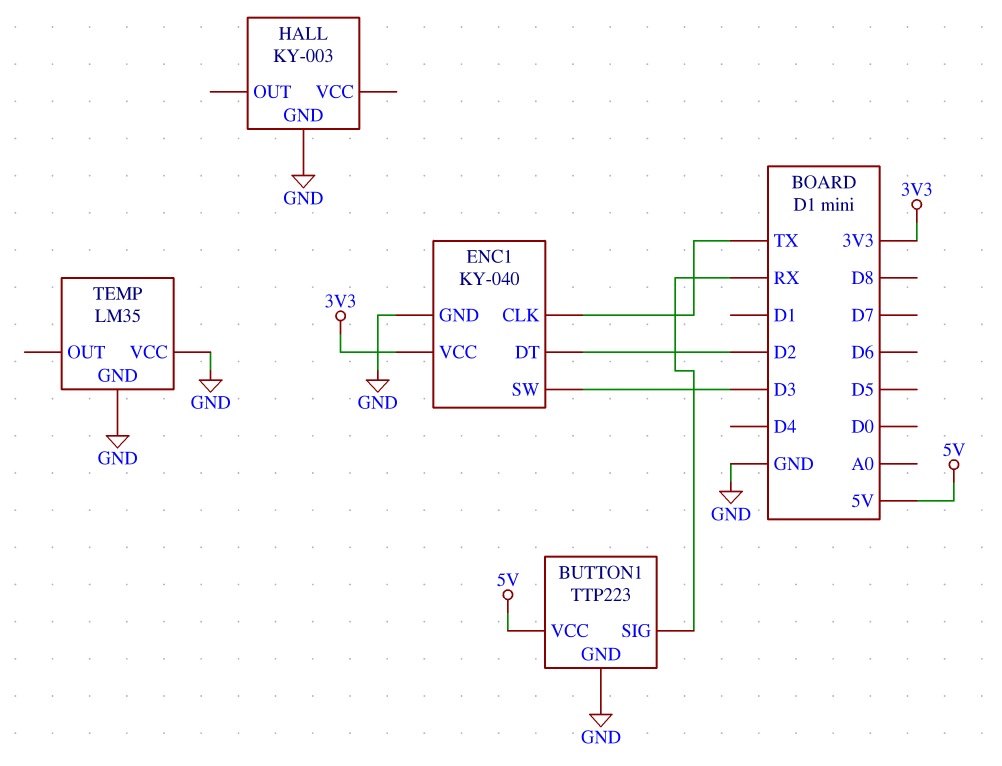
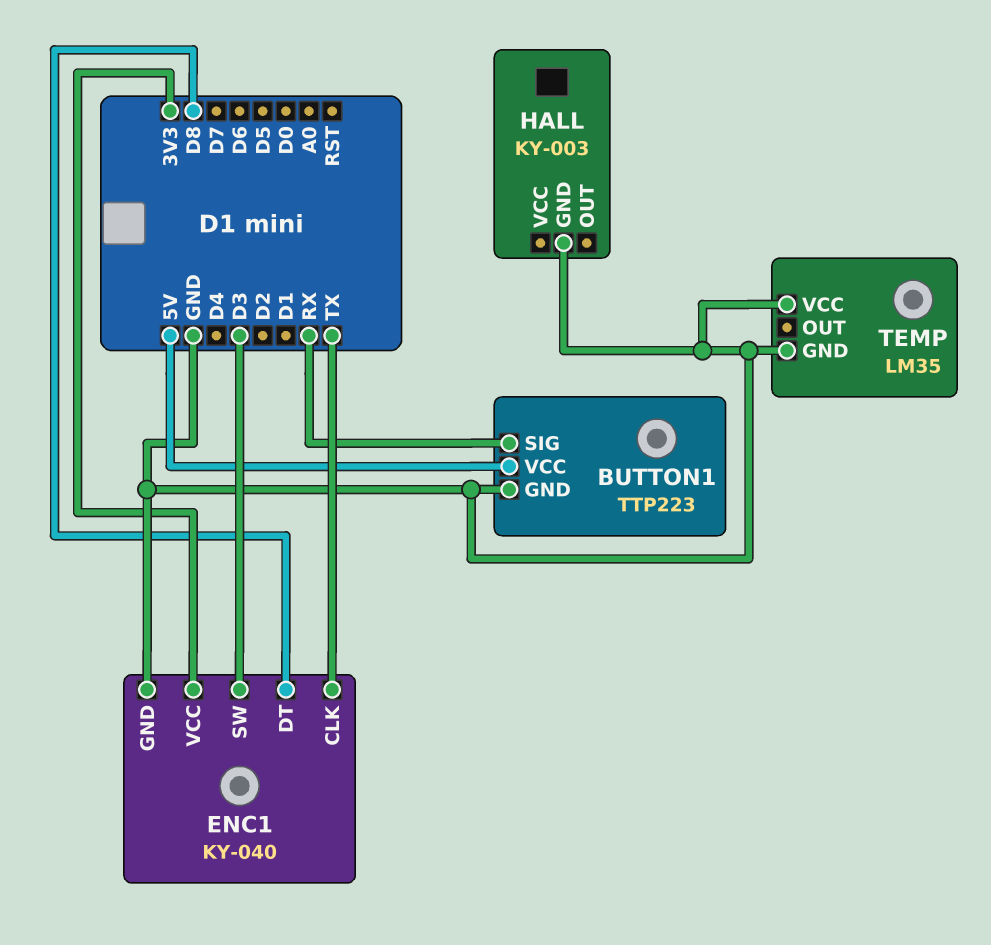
ENC1 pin DT: D2 -> D8

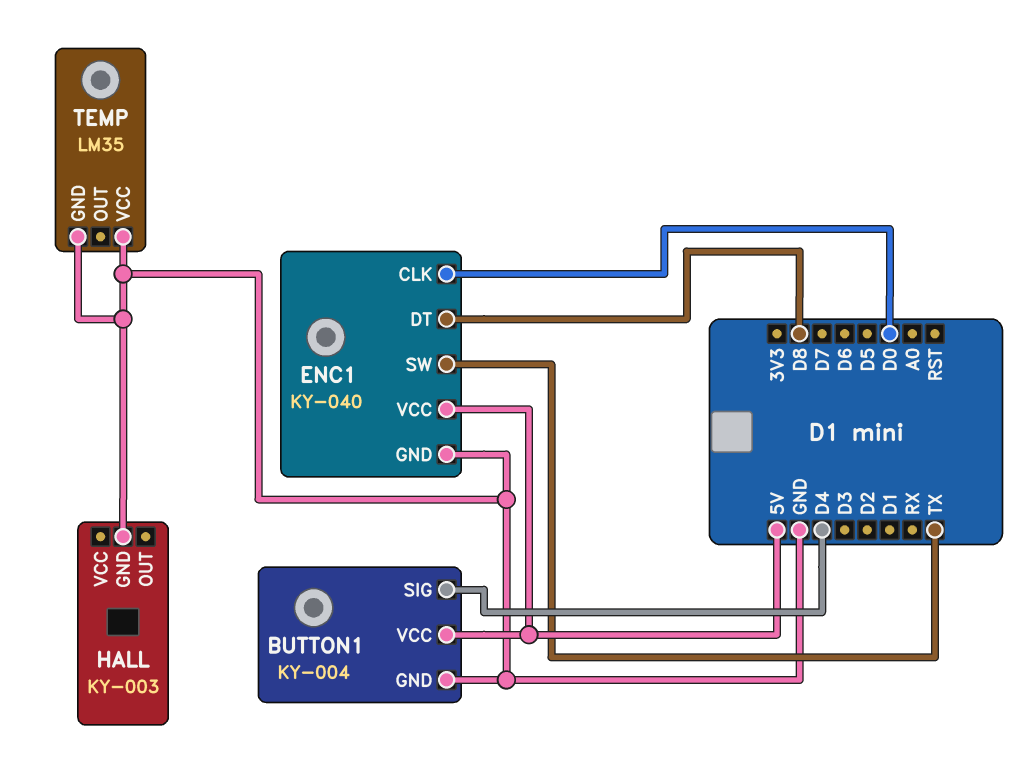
BUTTON1: TTP223 -> KY-004
BUTTON1 pin SIG: RX -> D4
ENC1 pin CLK: TX -> D0
ENC1 pin SW: D3 -> TX
ENC1 pin VCC: 3V3 -> 5V

